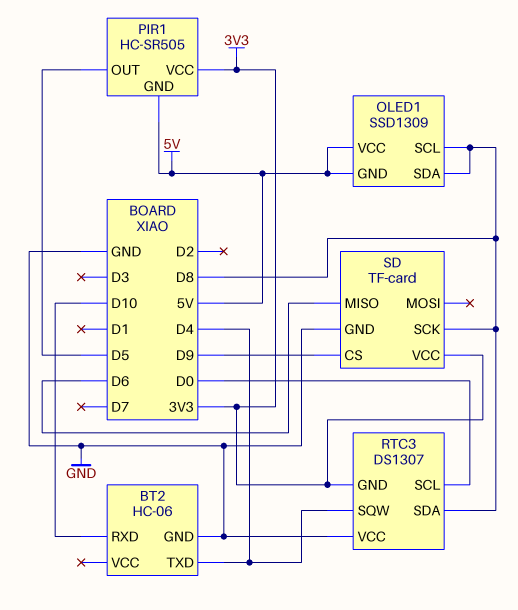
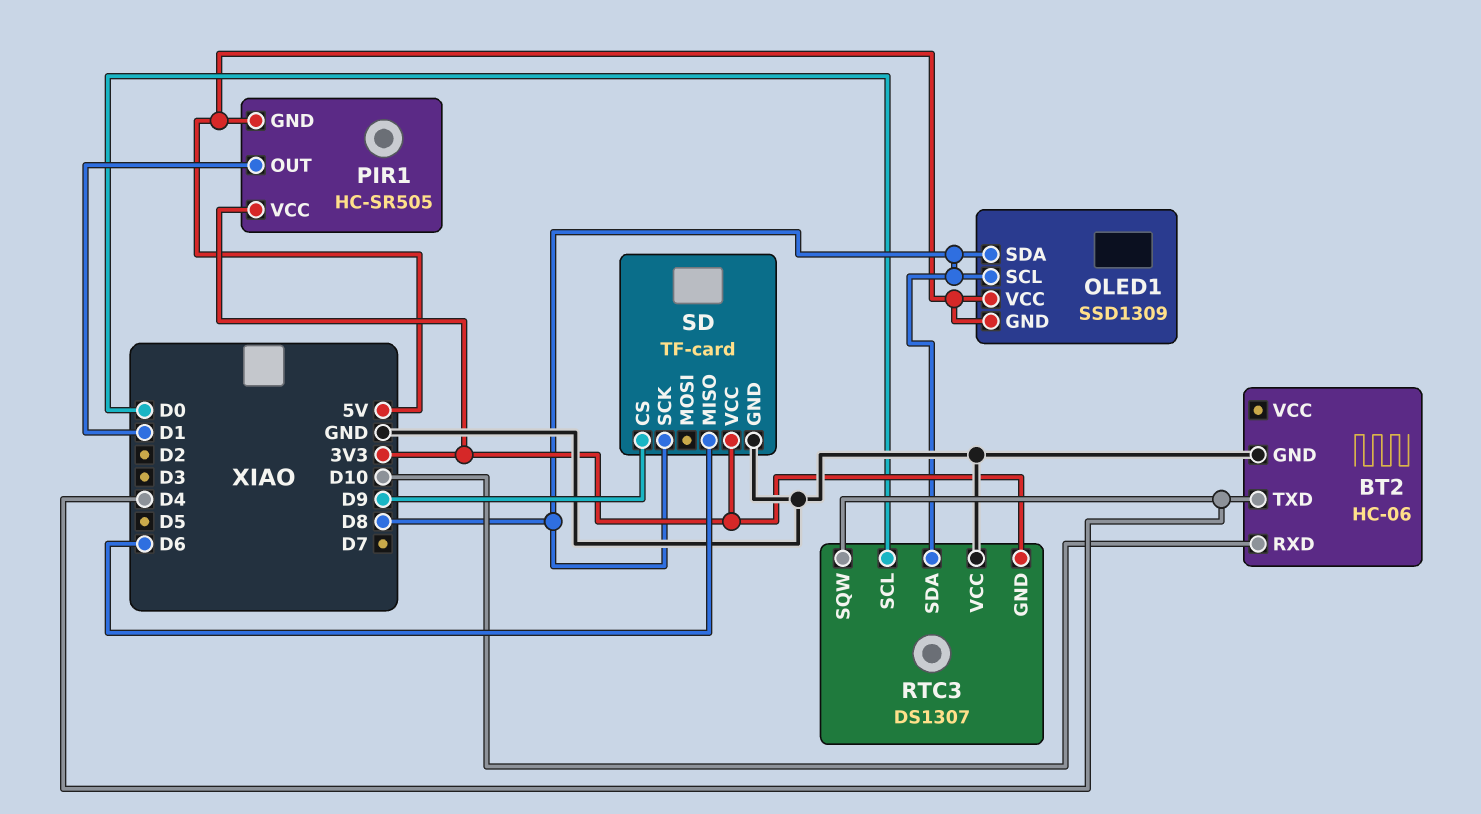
PIR1 pin OUT: D5 -> D1

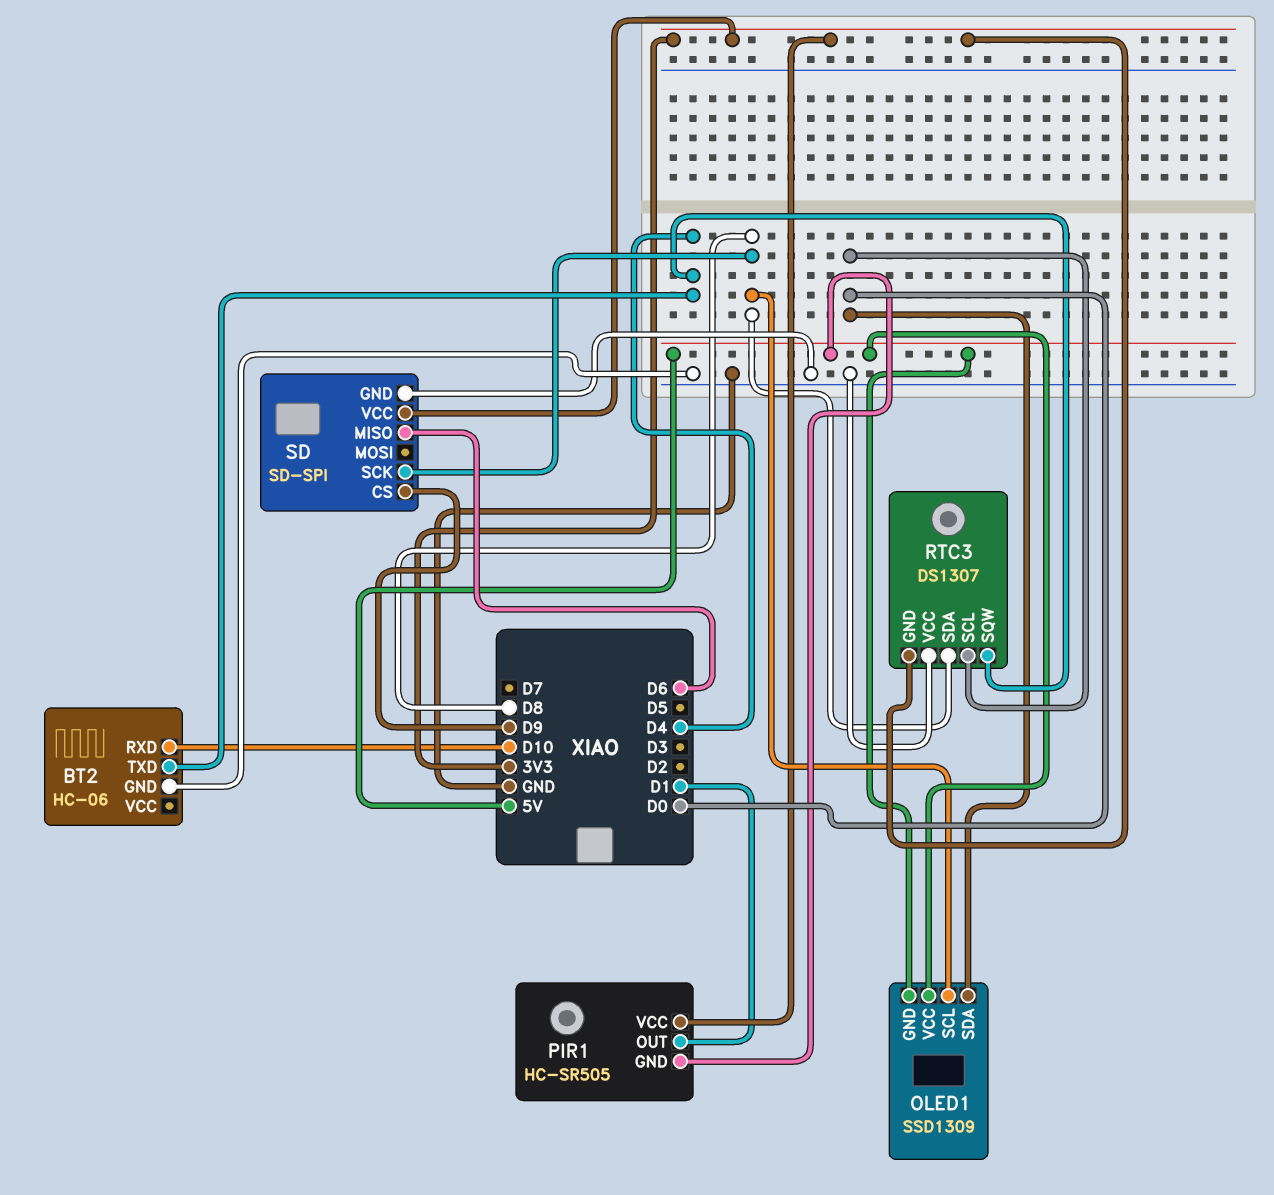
OLED1 pin SDA: D8 -> D0
SD: TF-card -> SD-SPI

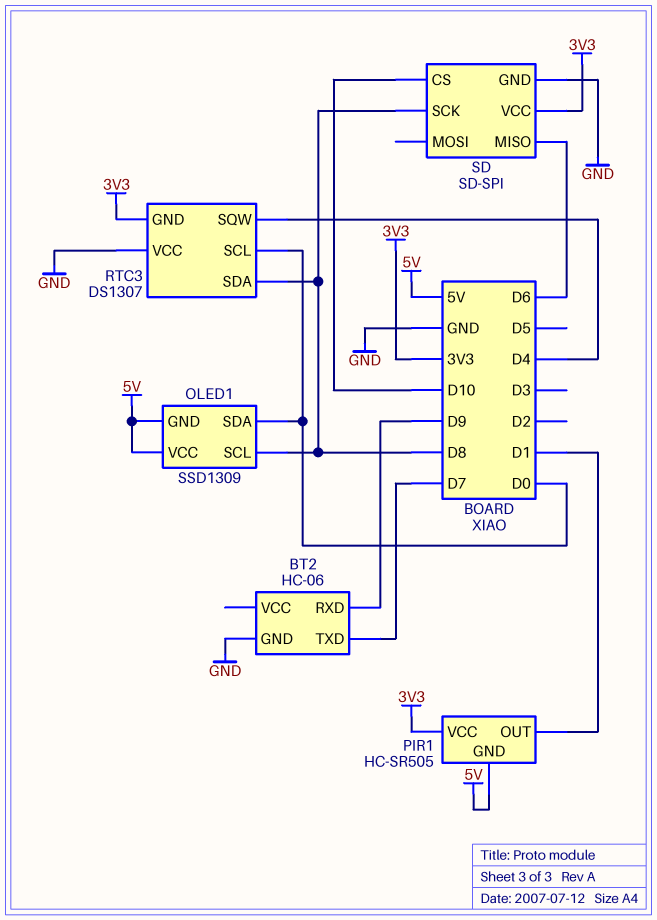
BT2 pin RXD: D10 -> D9
BT2 pin TXD: D4 -> D7
SD pin CS: D9 -> D10

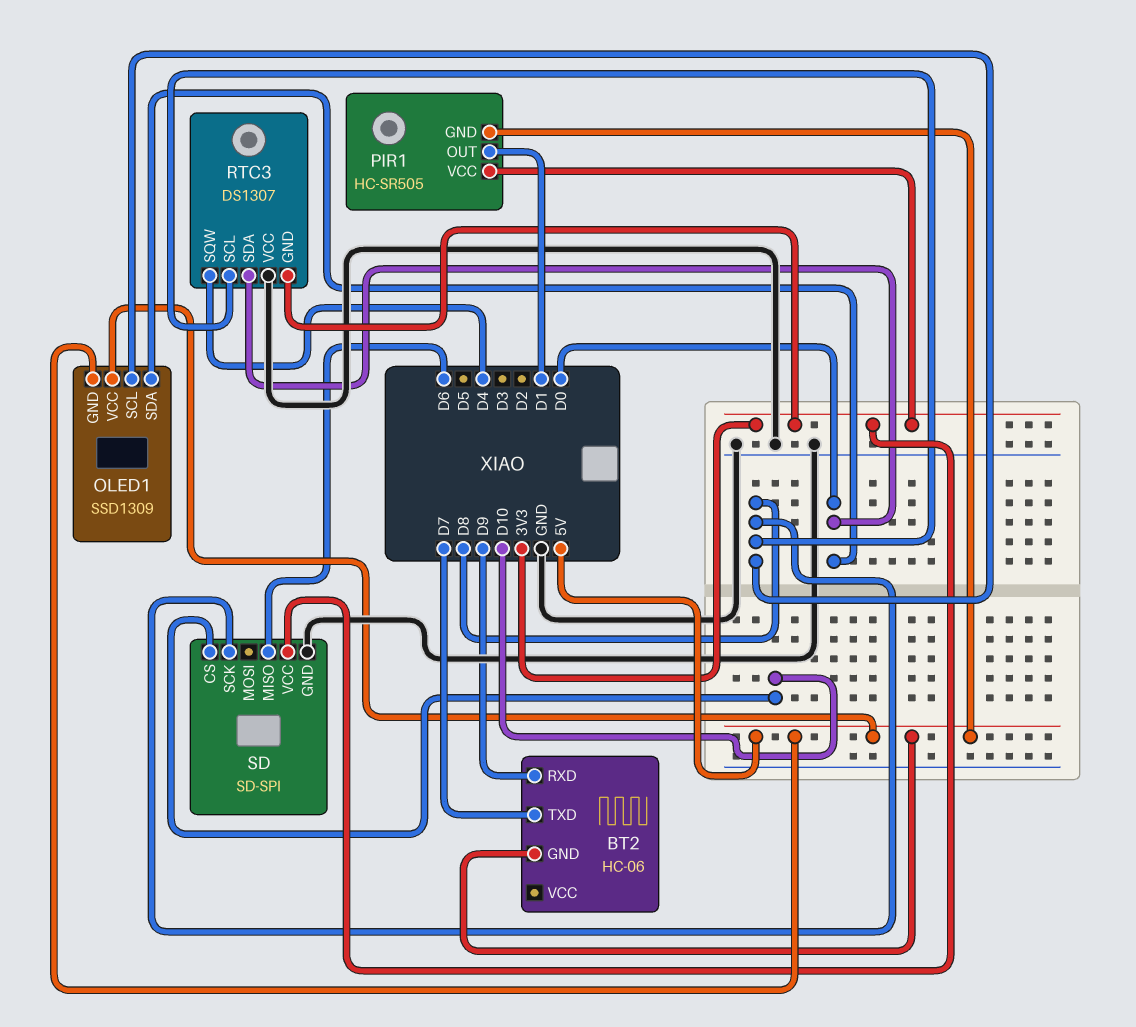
BT2 pin GND: GND -> 5V
RTC3 pin SCL: D0 -> D8
RTC3 pin SDA: D8 -> D0

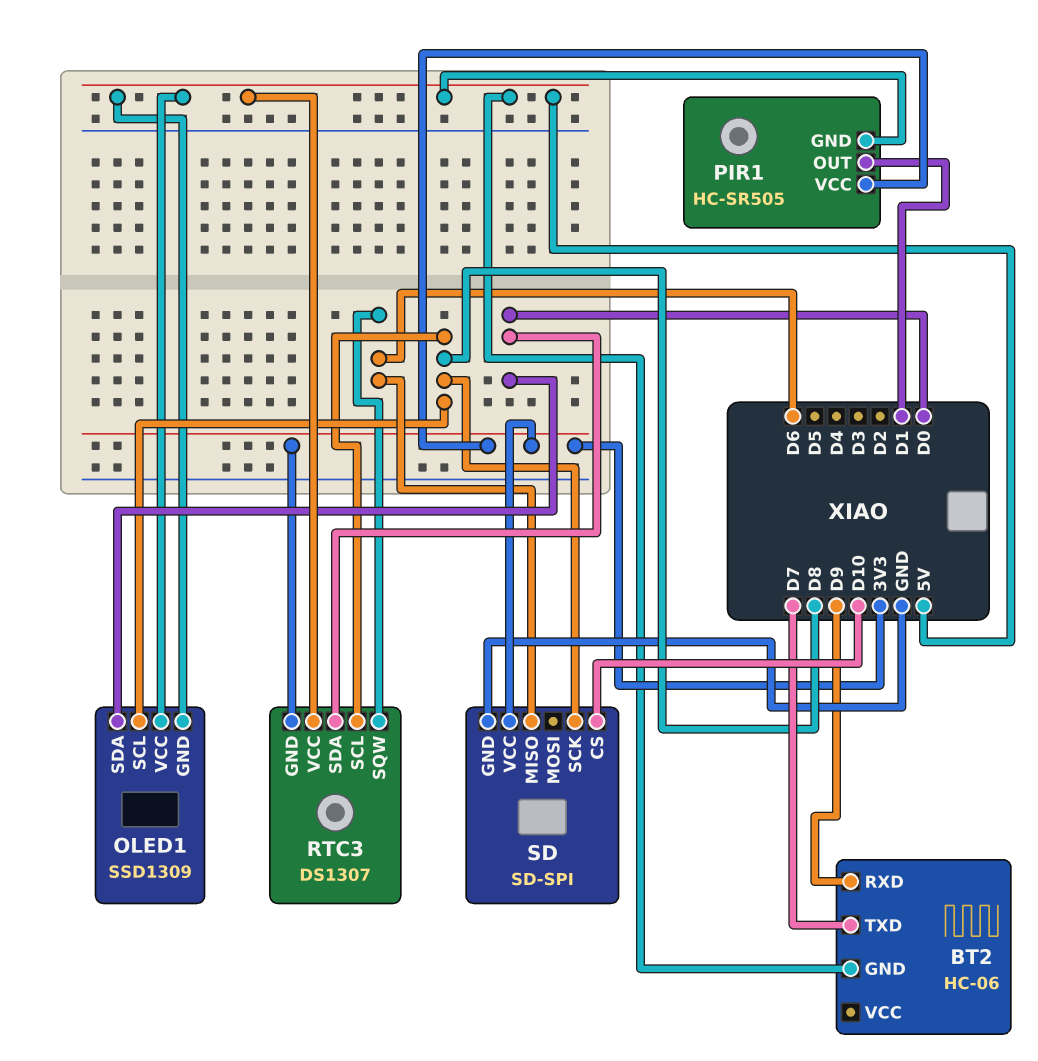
RTC3 pin SQW: D4 -> D6
RTC3 pin VCC: GND -> 5V

